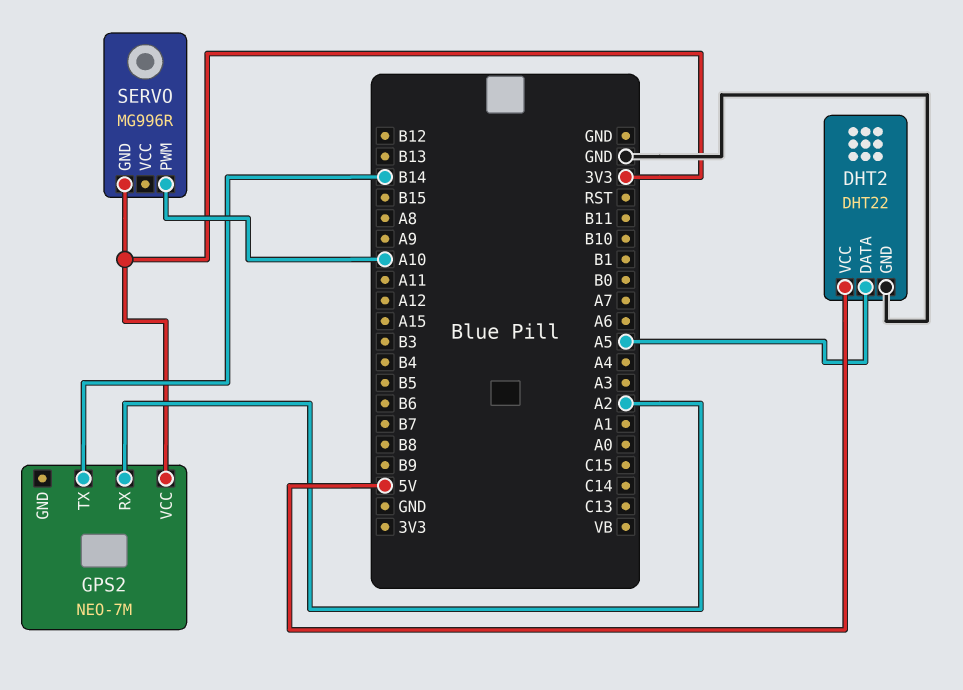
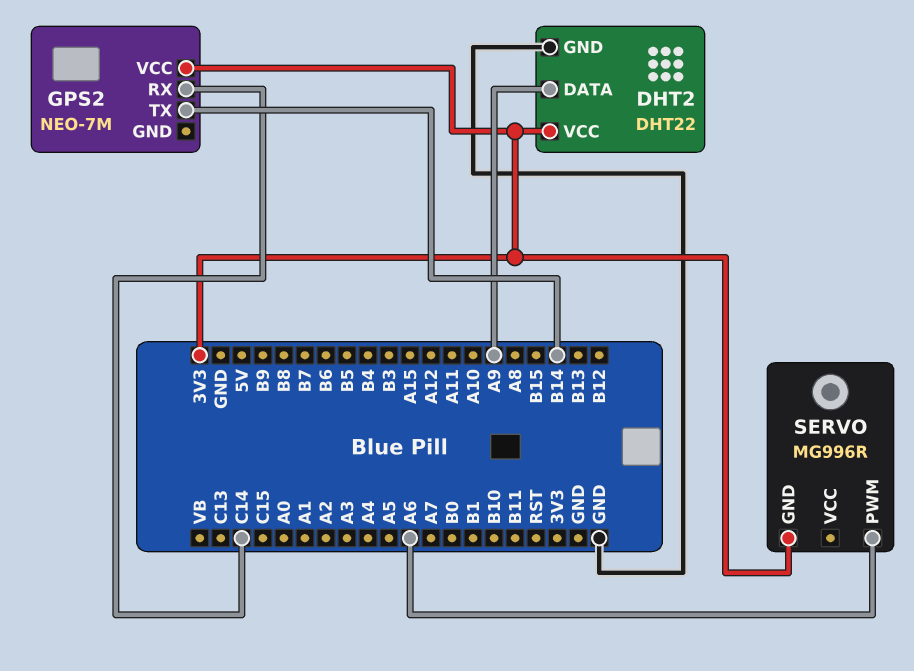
DHT2 pin DATA: A5 -> A9
DHT2 pin VCC: 5V -> 3V3
GPS2 pin RX: A2 -> C14
SERVO pin PWM: A10 -> A6

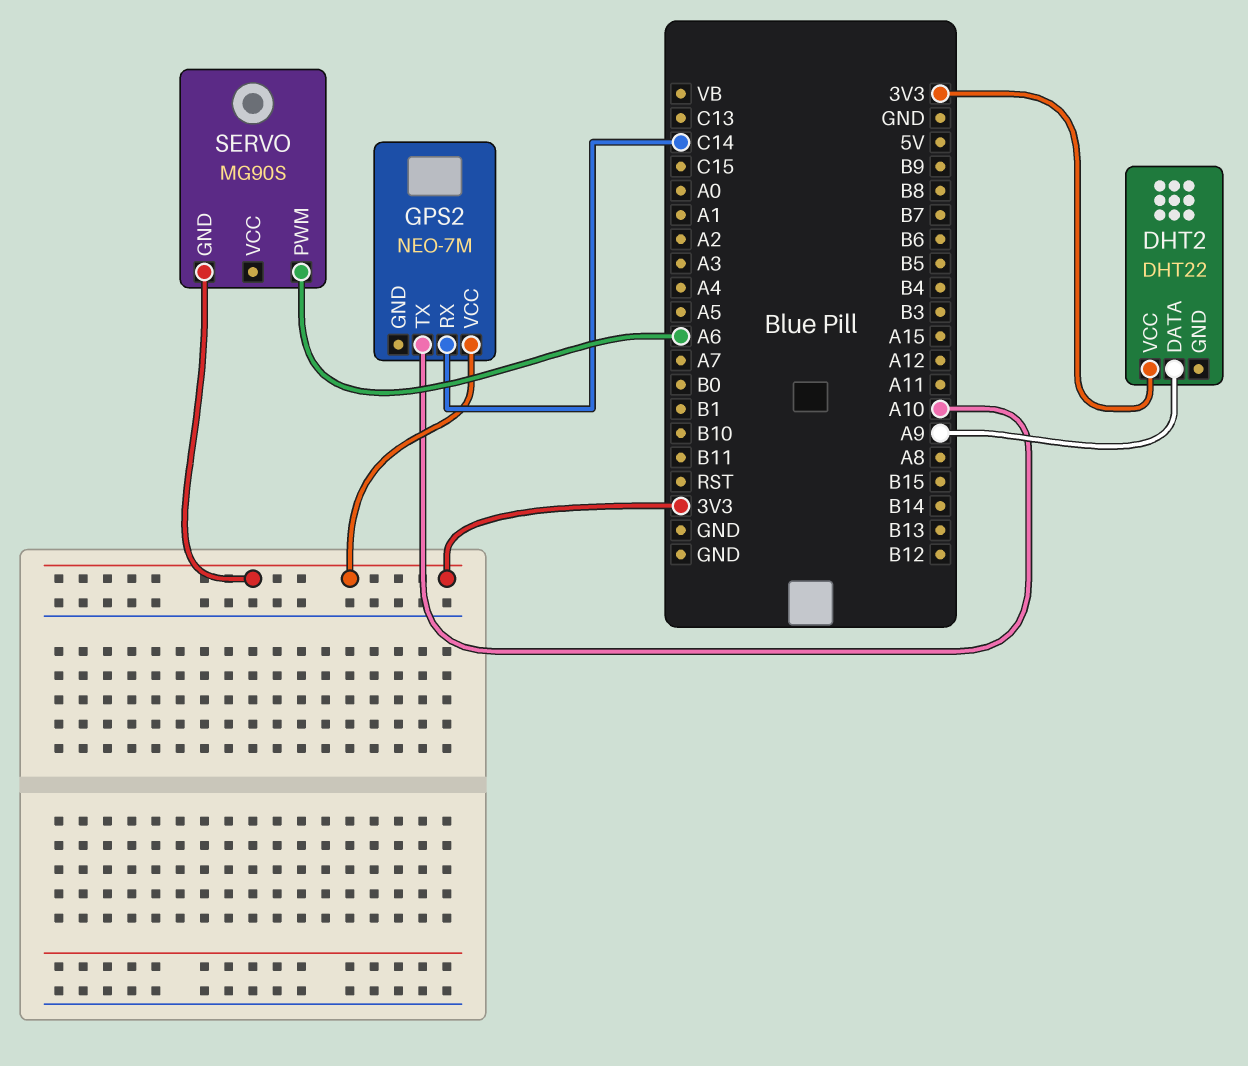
DHT2 pin GND: GND -> none
GPS2 pin TX: B14 -> A10
SERVO: MG996R -> MG90S

